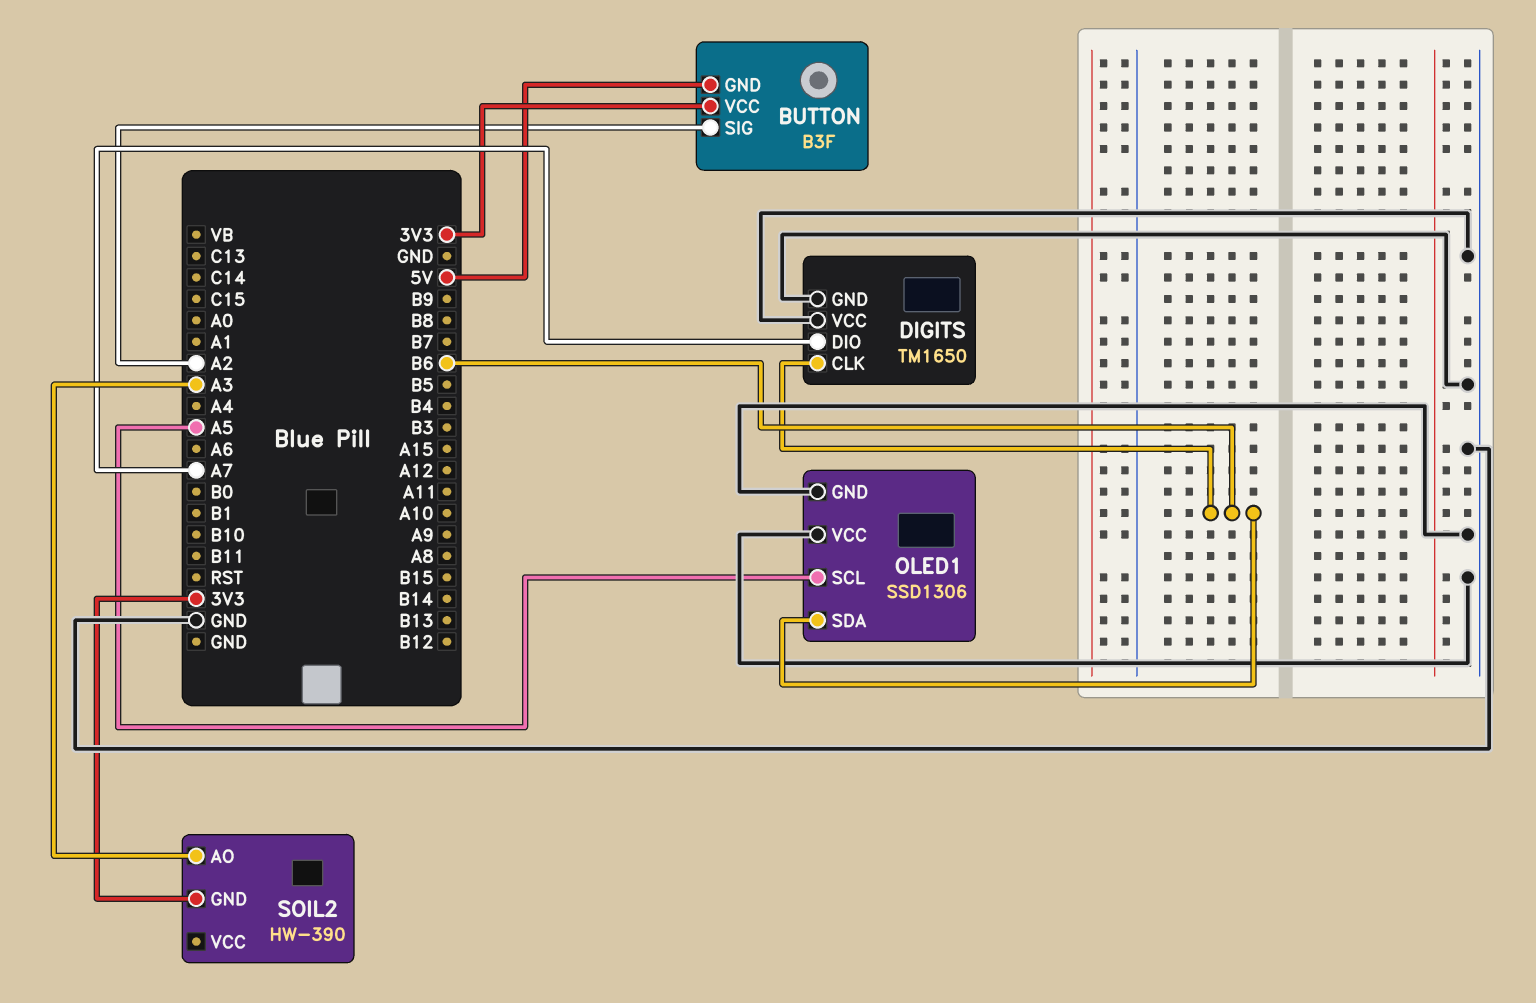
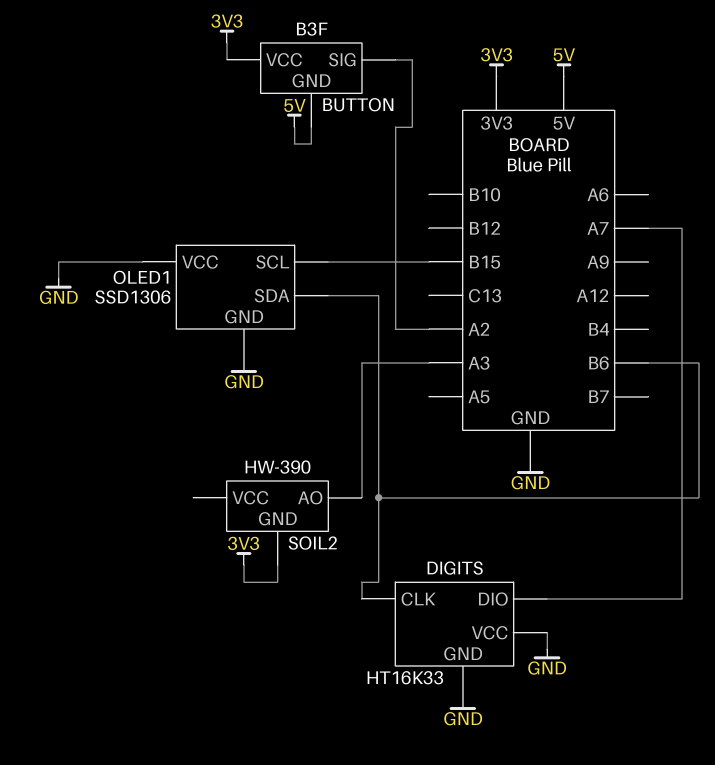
DIGITS: TM1650 -> HT16K33
OLED1 pin SCL: A5 -> B15

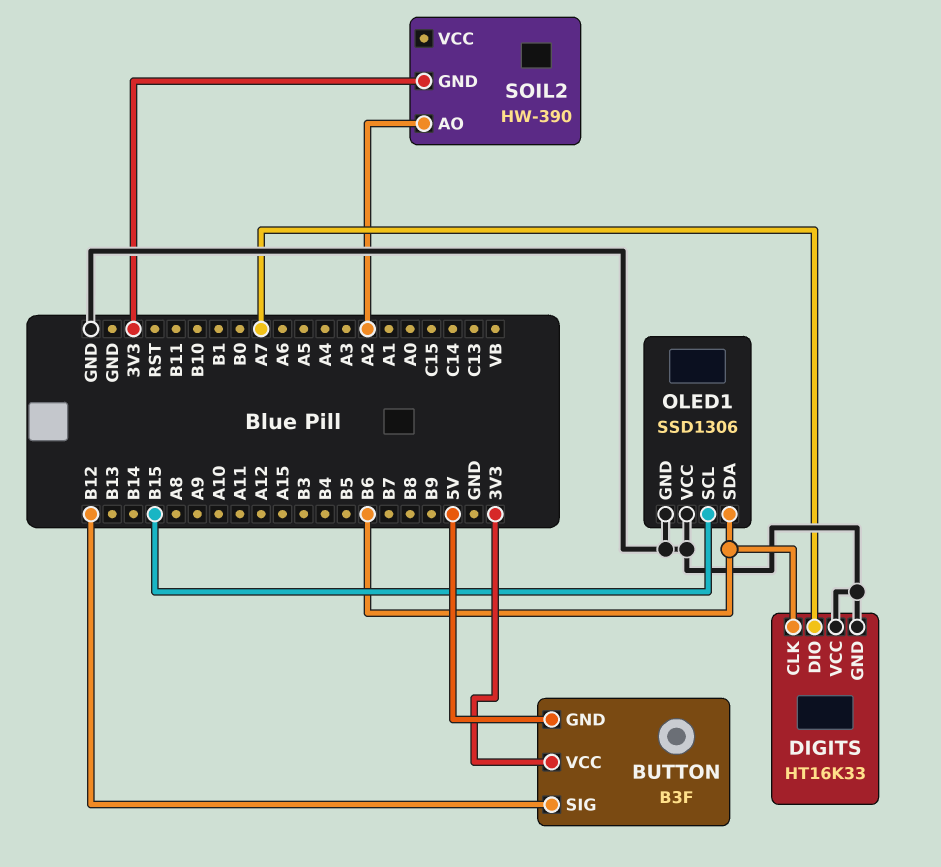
BUTTON pin SIG: A2 -> B12
SOIL2 pin AO: A3 -> A2

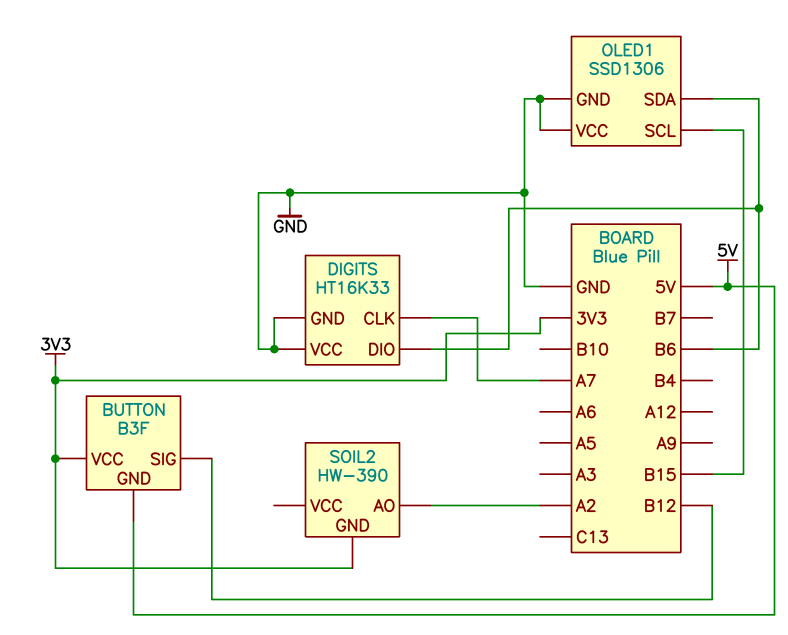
DIGITS pin CLK: B6 -> A7
DIGITS pin DIO: A7 -> B6

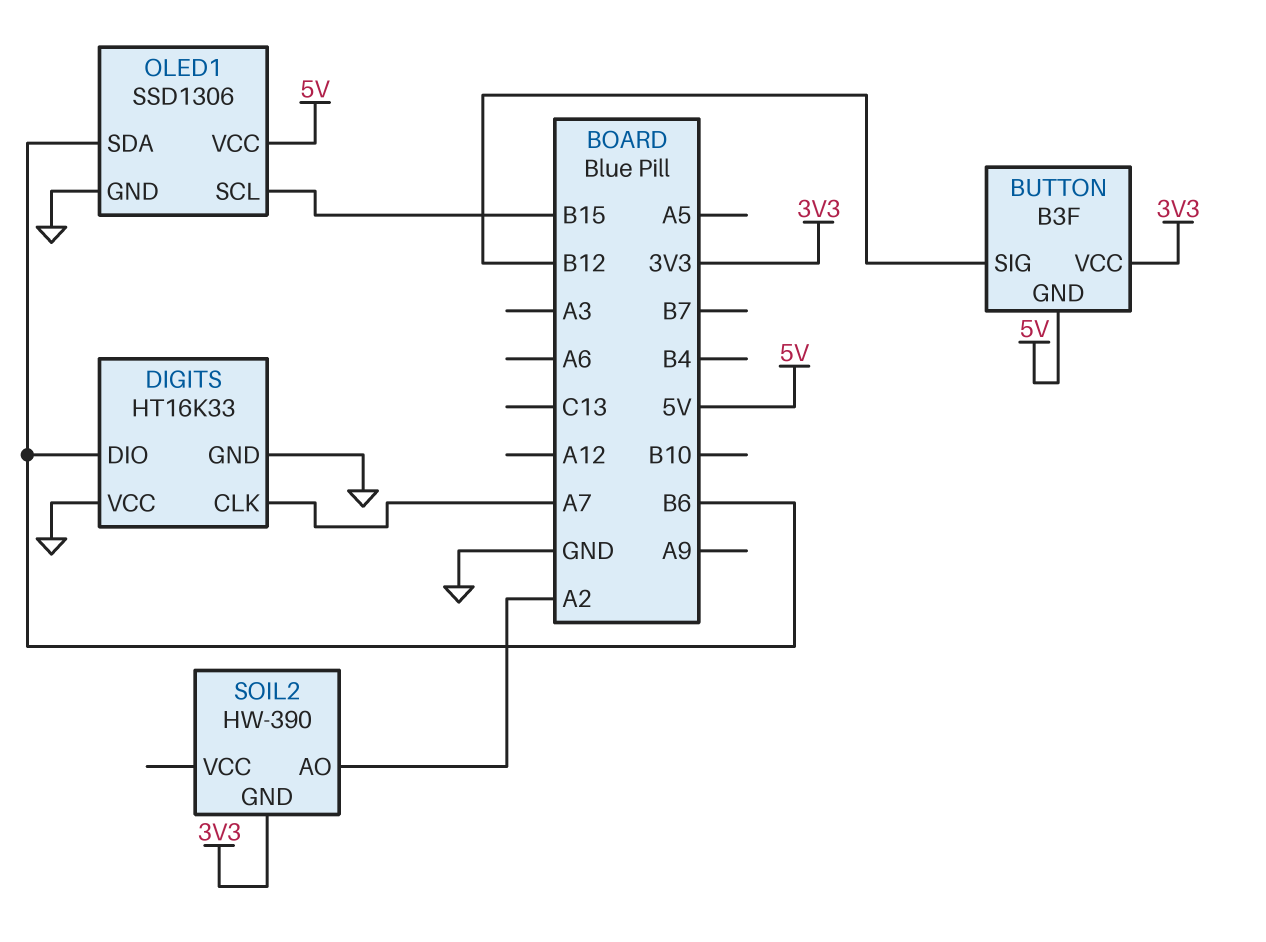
OLED1 pin VCC: GND -> 5V

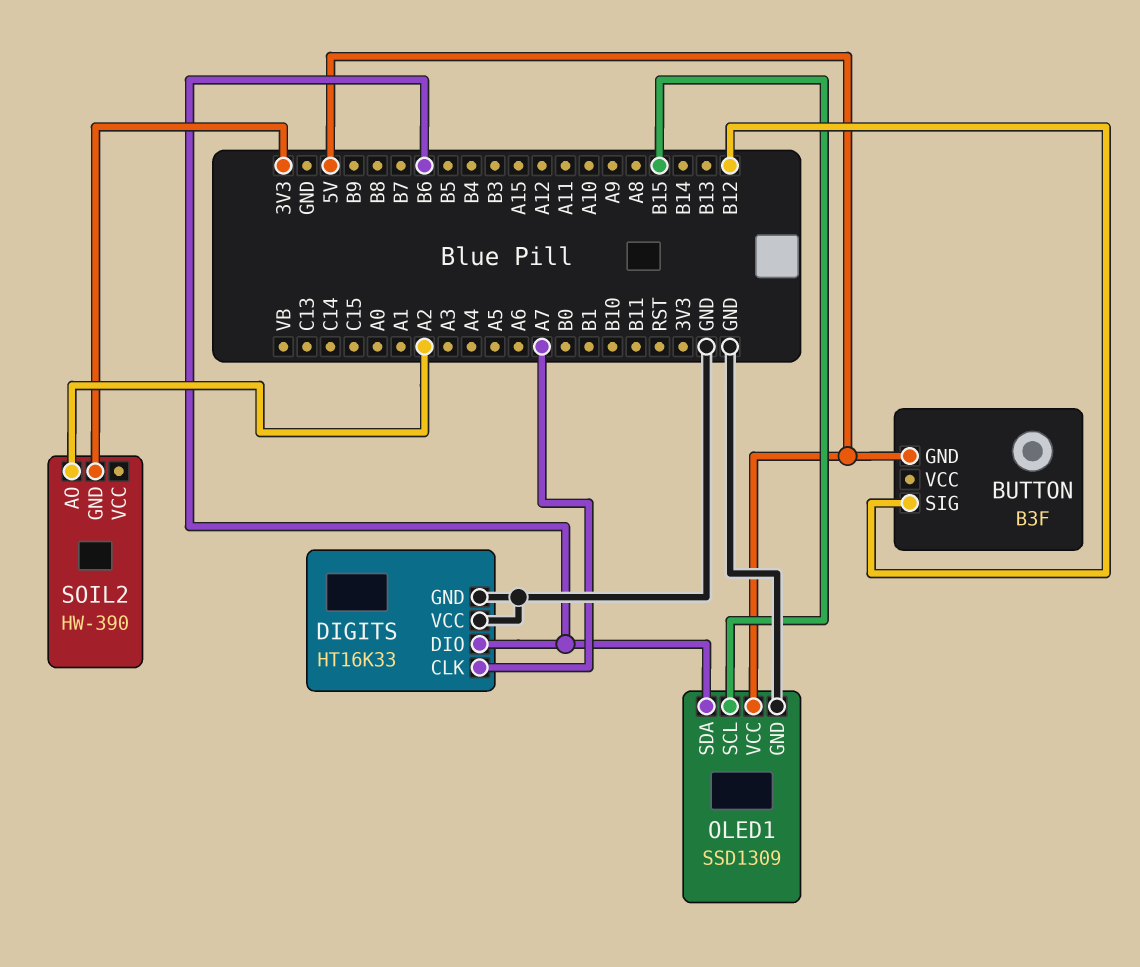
BUTTON pin VCC: 3V3 -> none
OLED1: SSD1306 -> SSD1309

